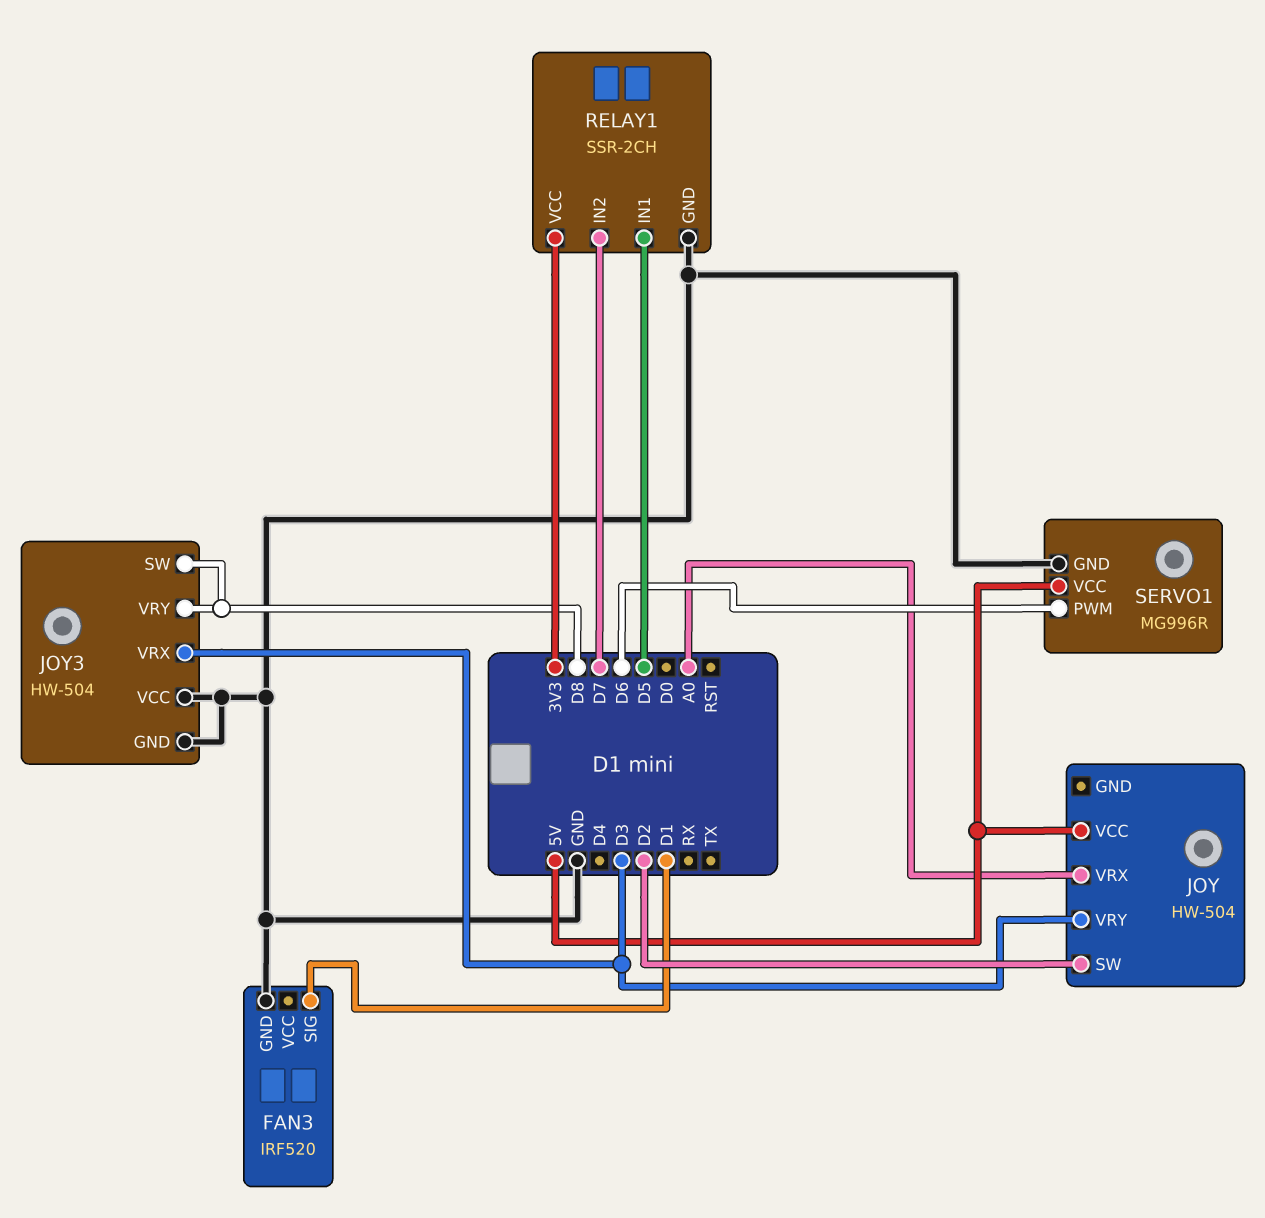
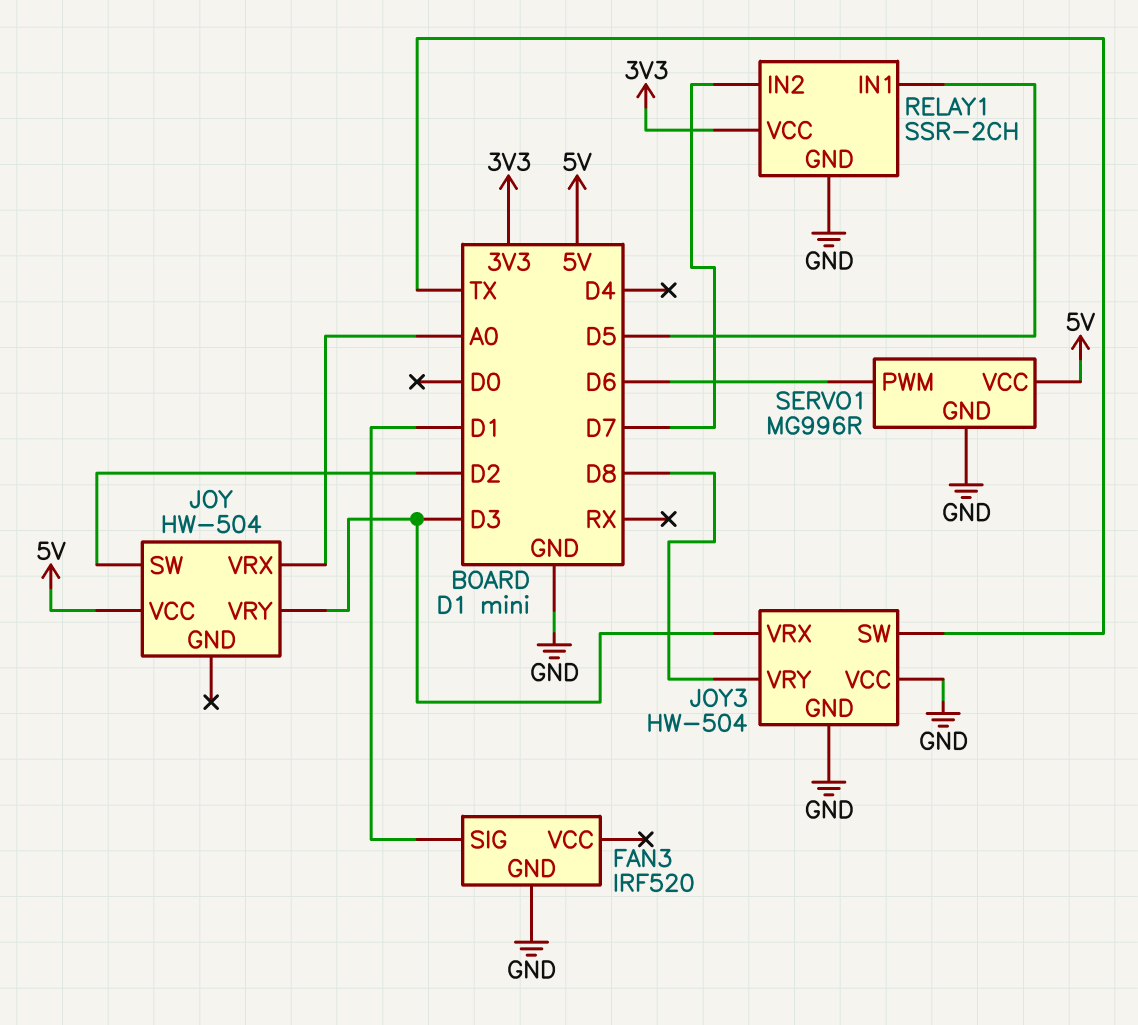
JOY3 pin SW: D8 -> TX

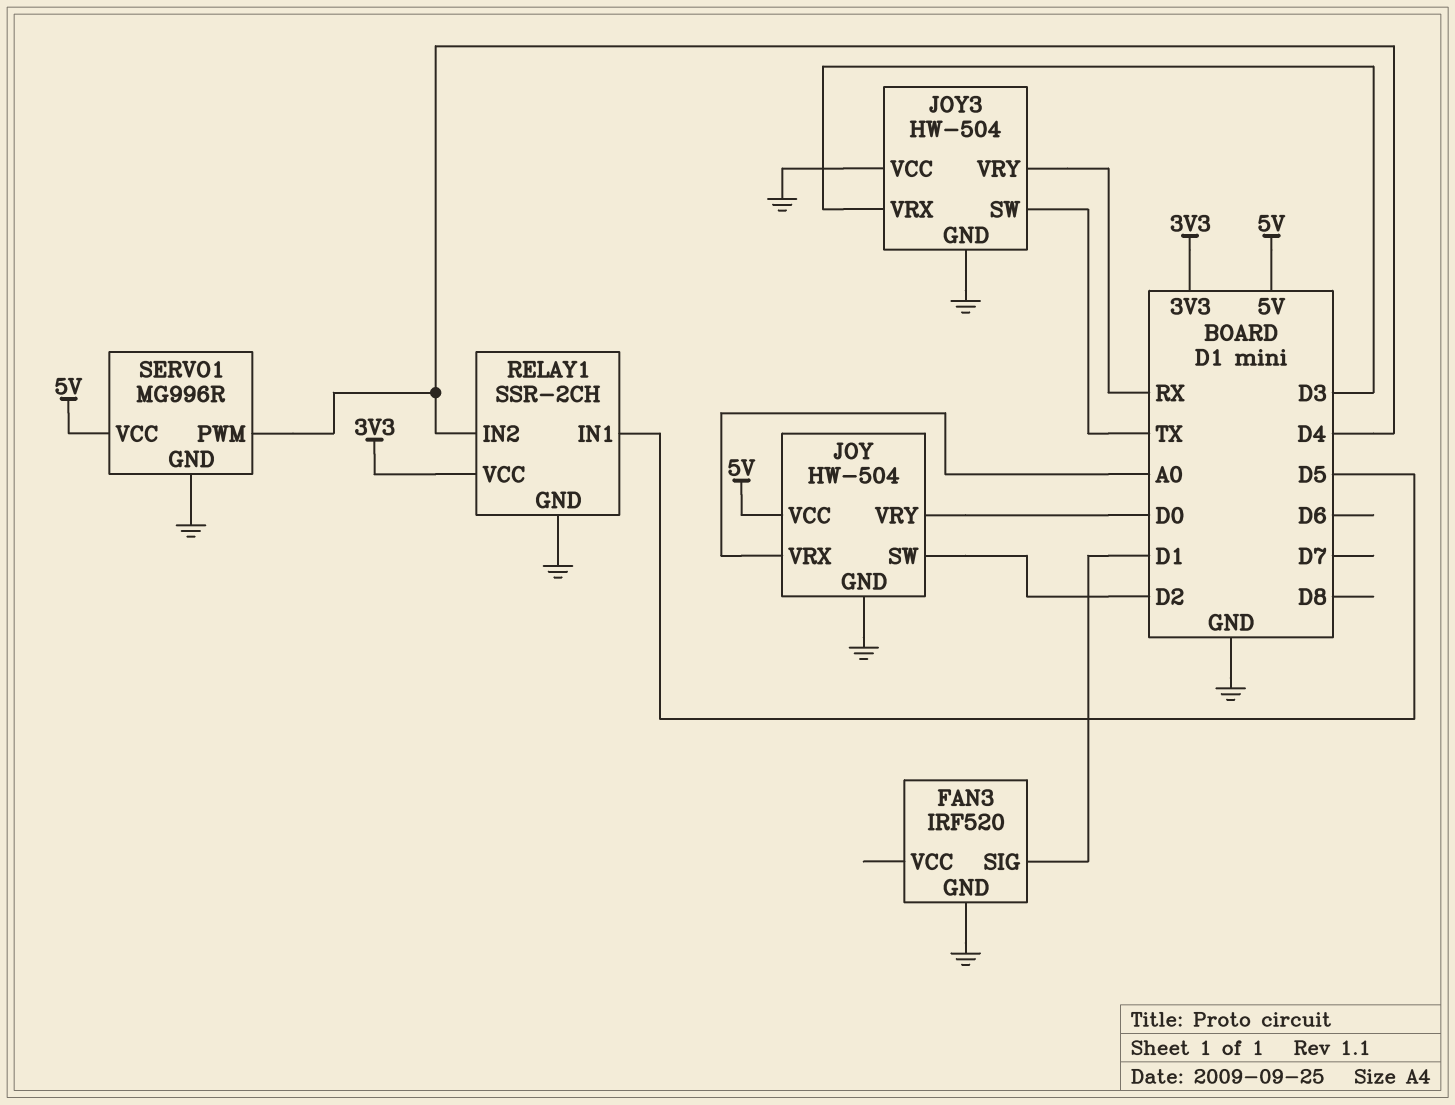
JOY pin GND: none -> GND
JOY pin VRY: D3 -> D0
JOY3 pin VRY: D8 -> RX
RELAY1 pin IN2: D7 -> D4
SERVO1 pin PWM: D6 -> D4

